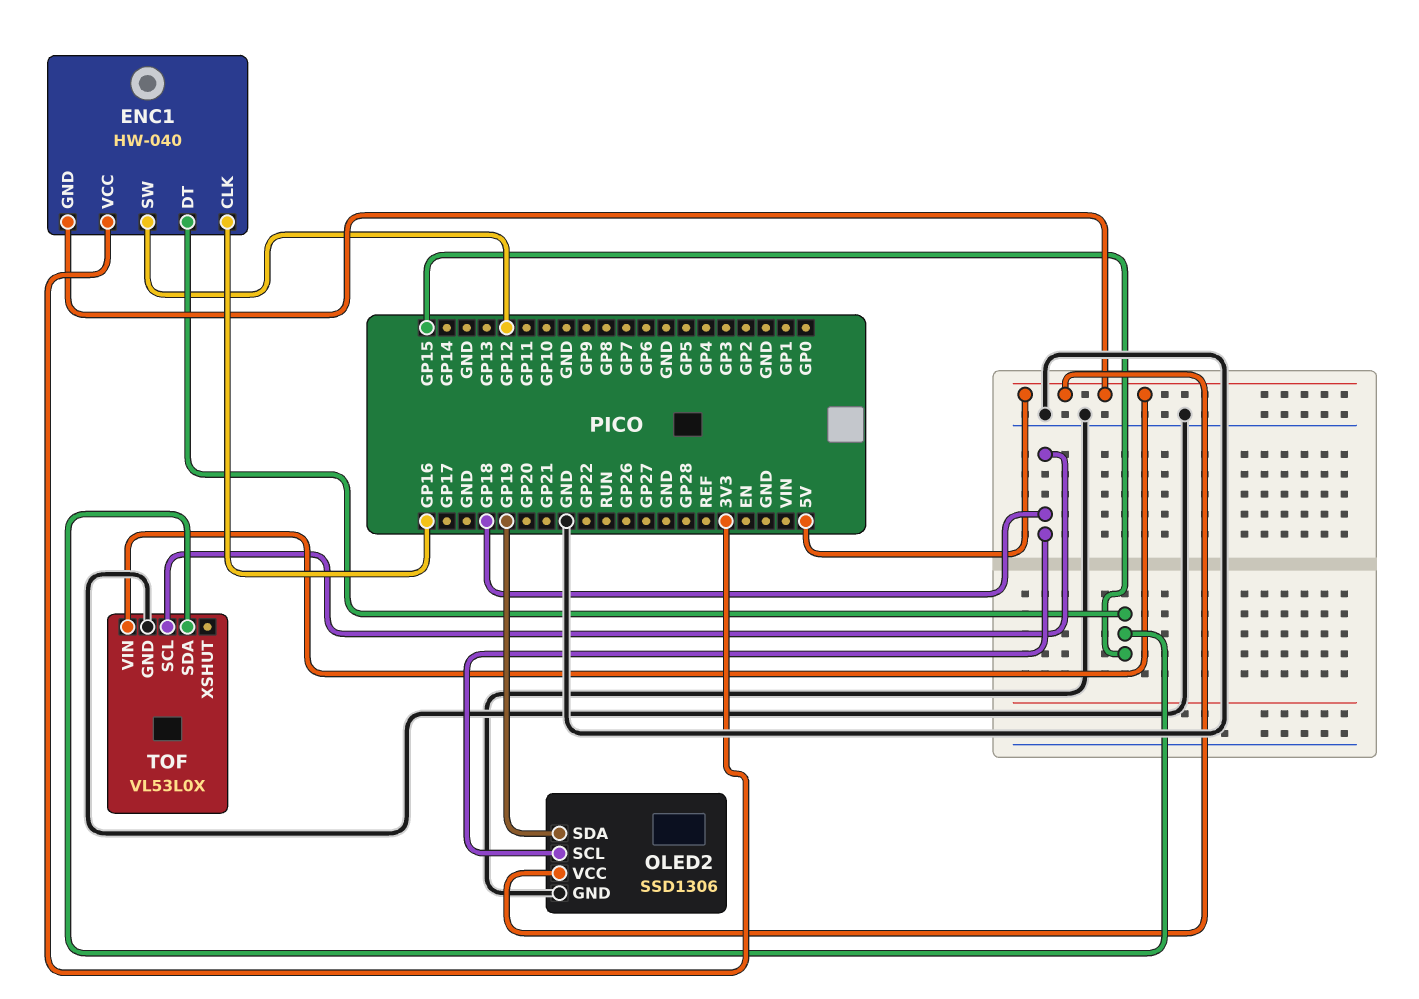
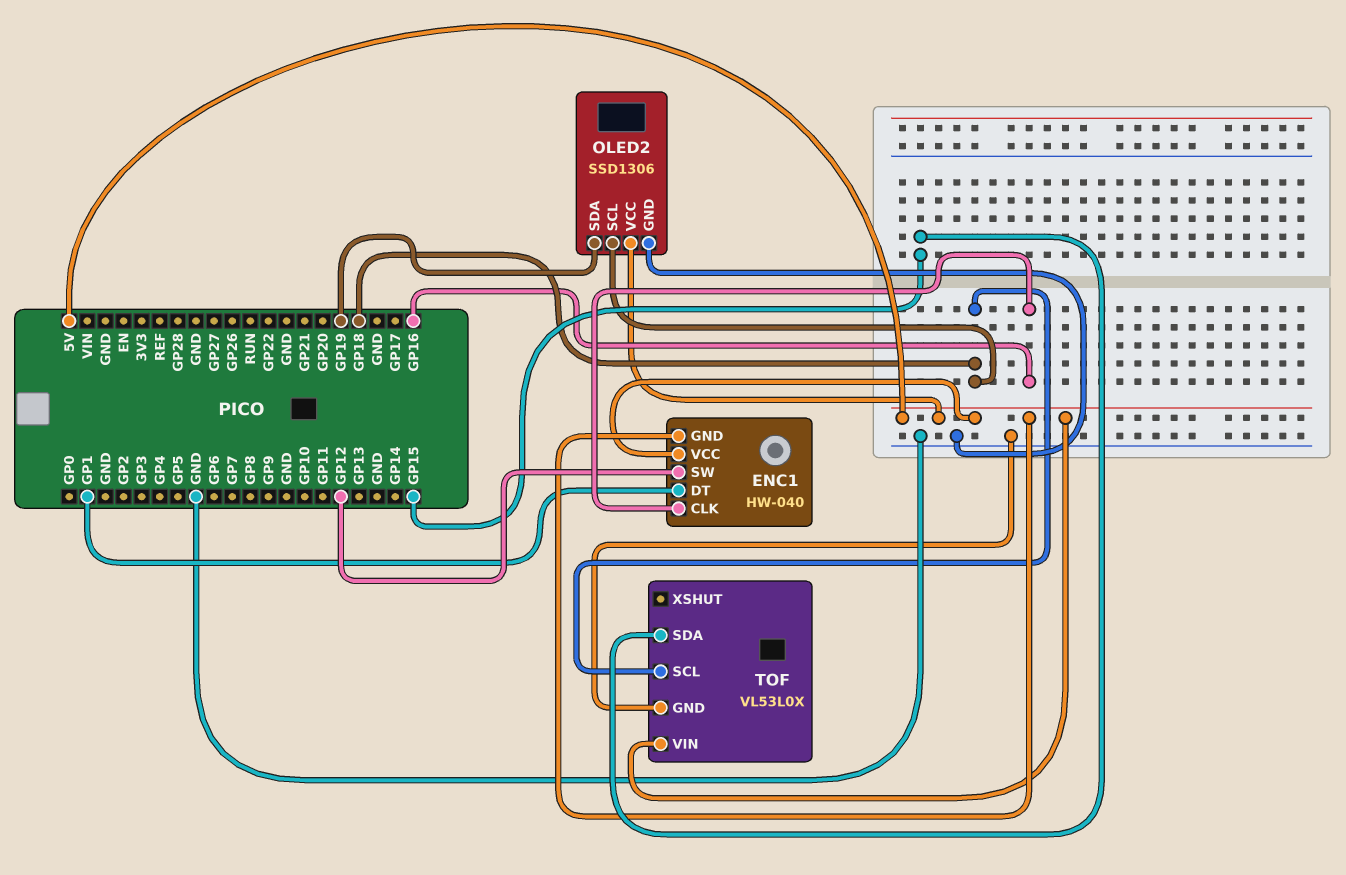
ENC1 pin DT: GP15 -> GP1
ENC1 pin VCC: 3V3 -> 5V

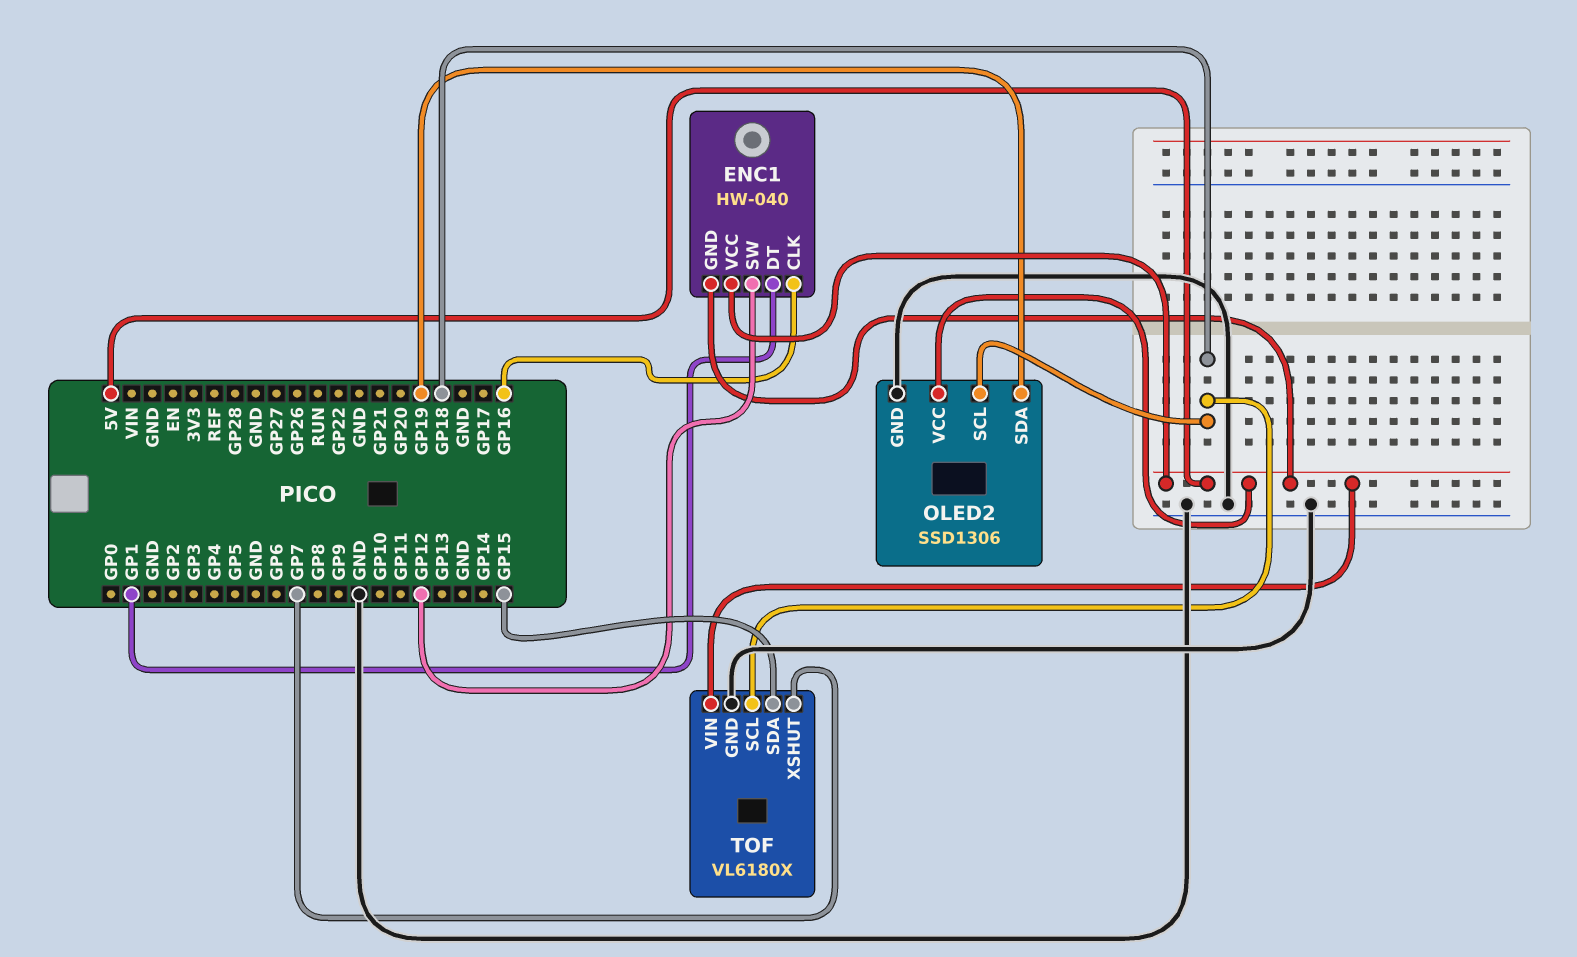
TOF: VL53L0X -> VL6180X
TOF pin XSHUT: none -> GP7

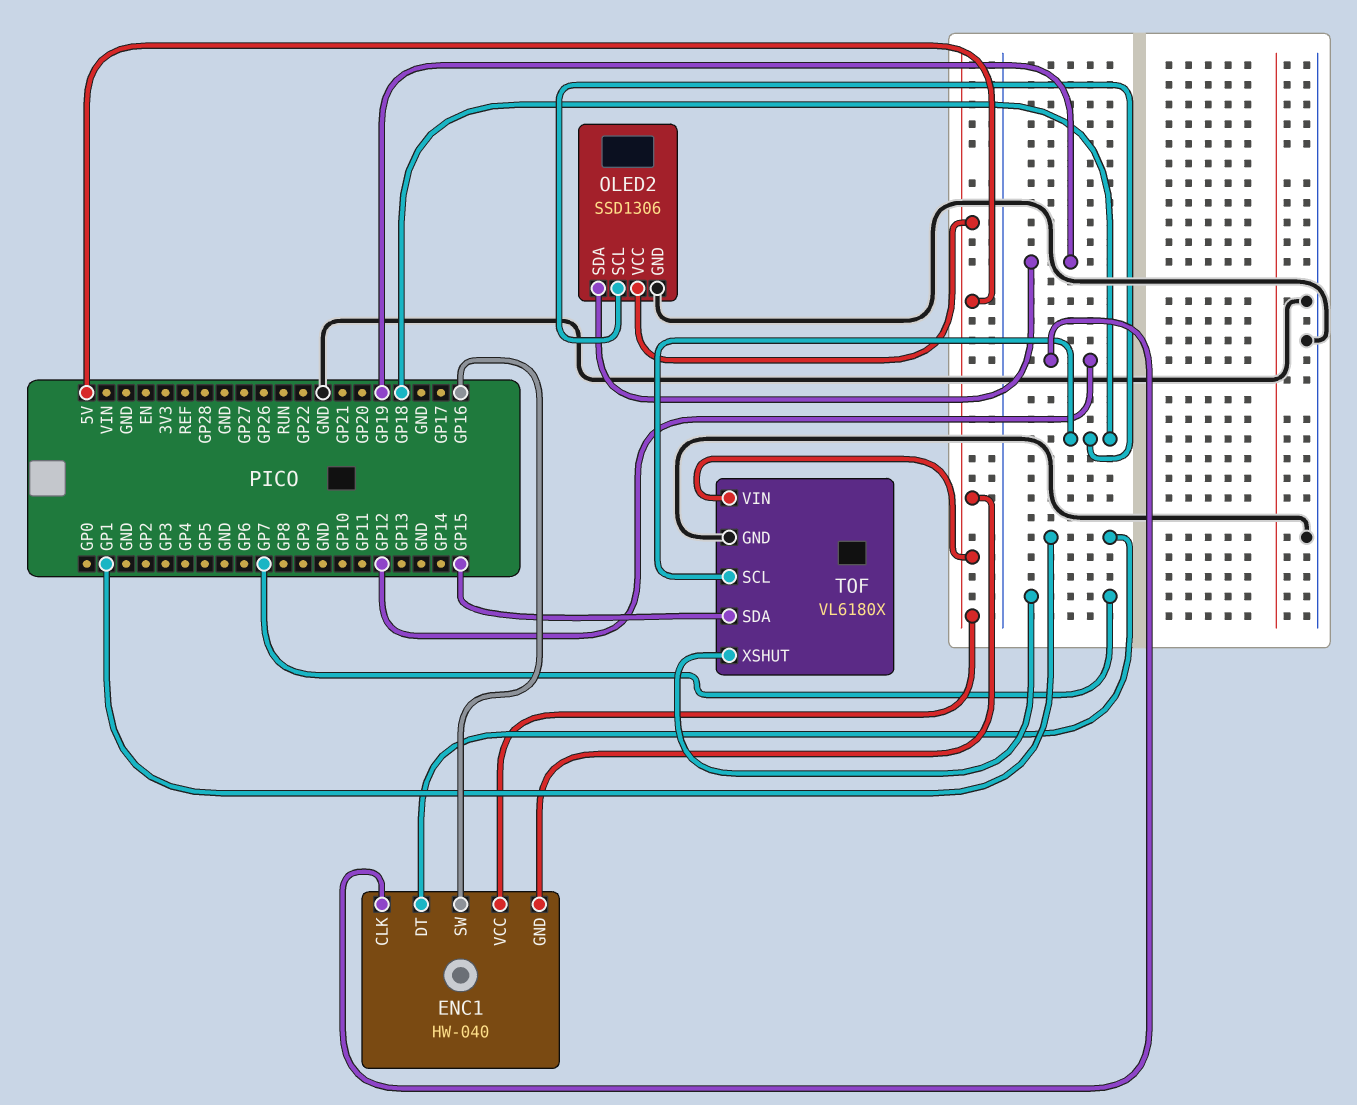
ENC1 pin CLK: GP16 -> GP12
ENC1 pin SW: GP12 -> GP16

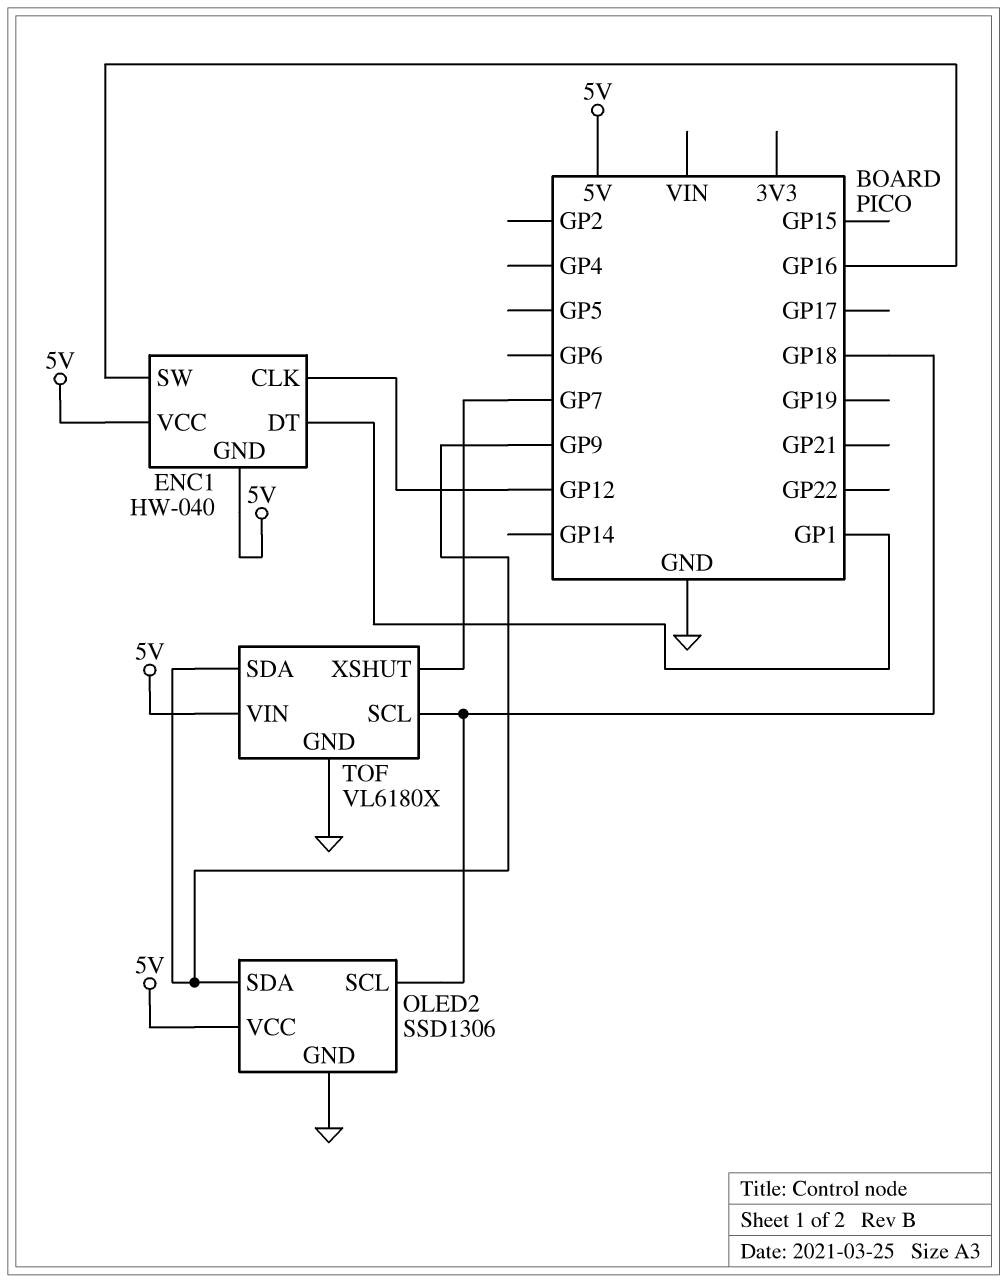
OLED2 pin SDA: GP19 -> GP9
TOF pin SDA: GP15 -> GP9

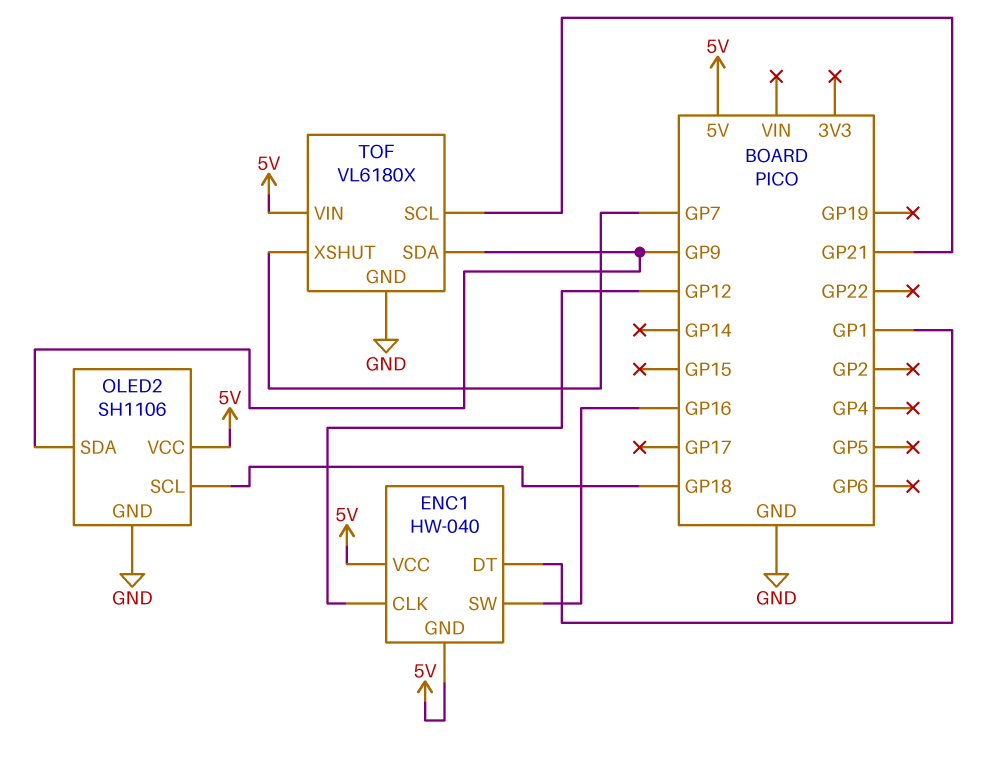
OLED2: SSD1306 -> SH1106
TOF pin SCL: GP18 -> GP21

